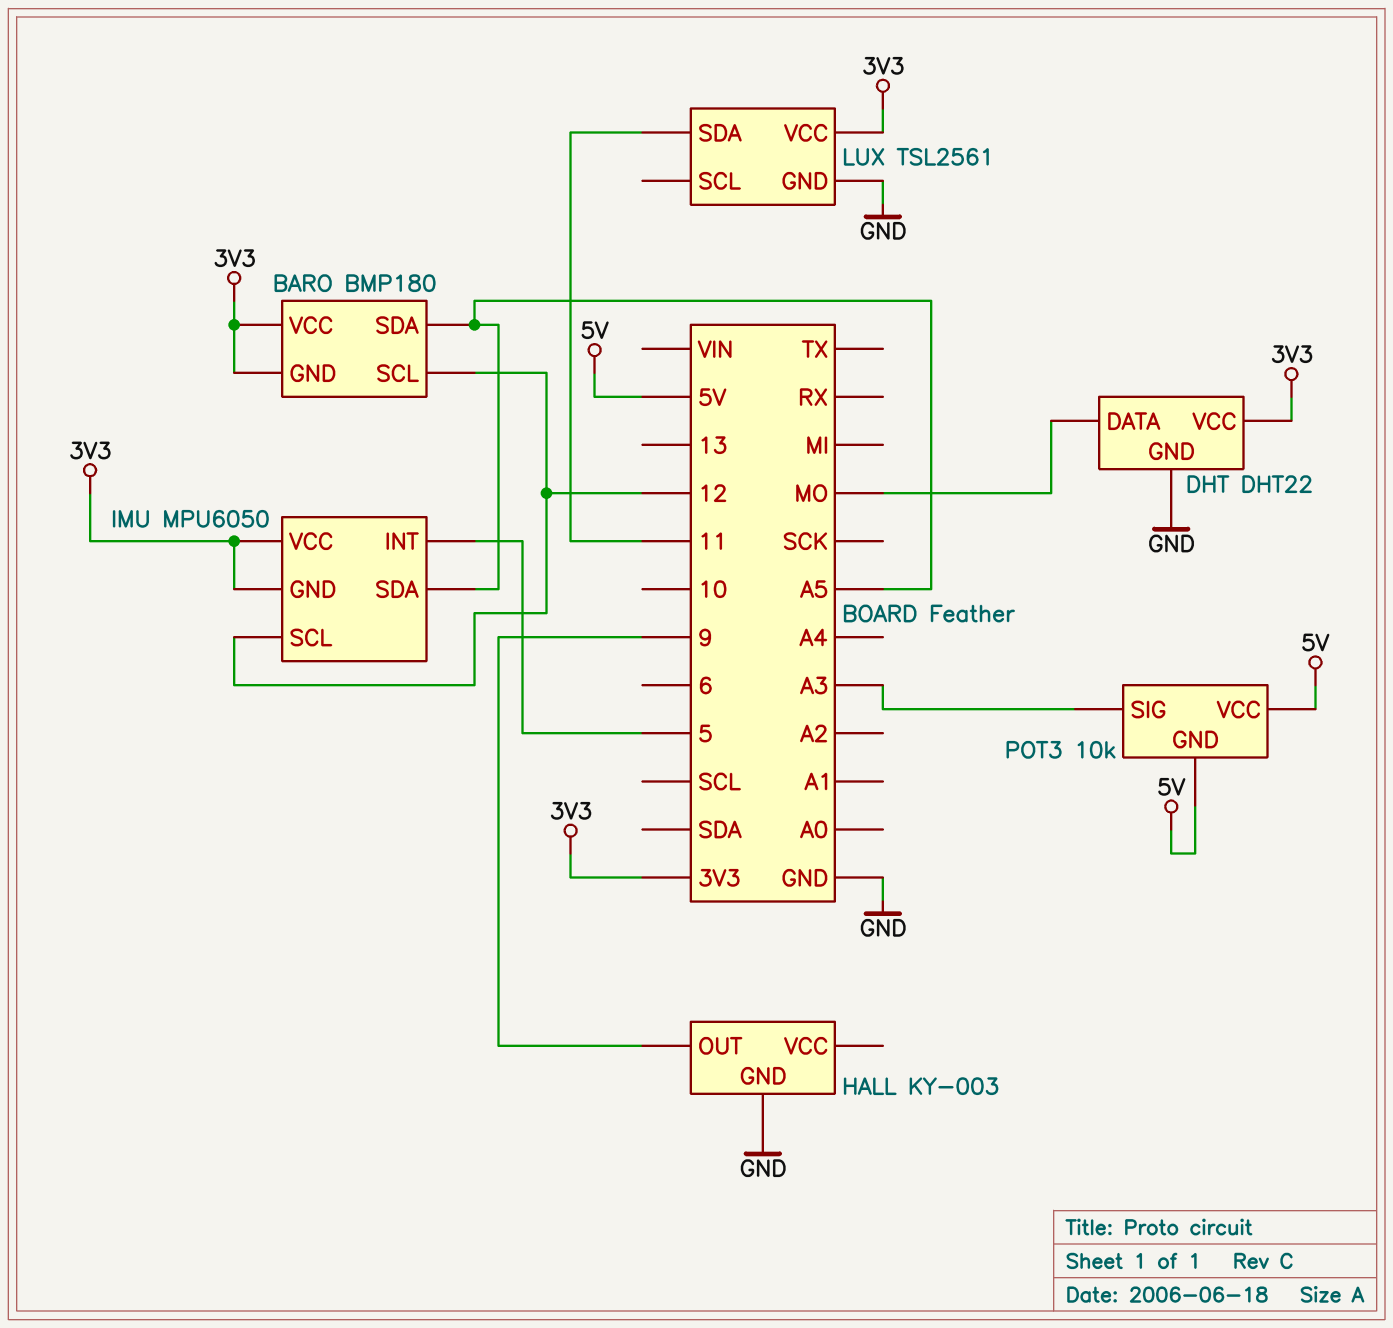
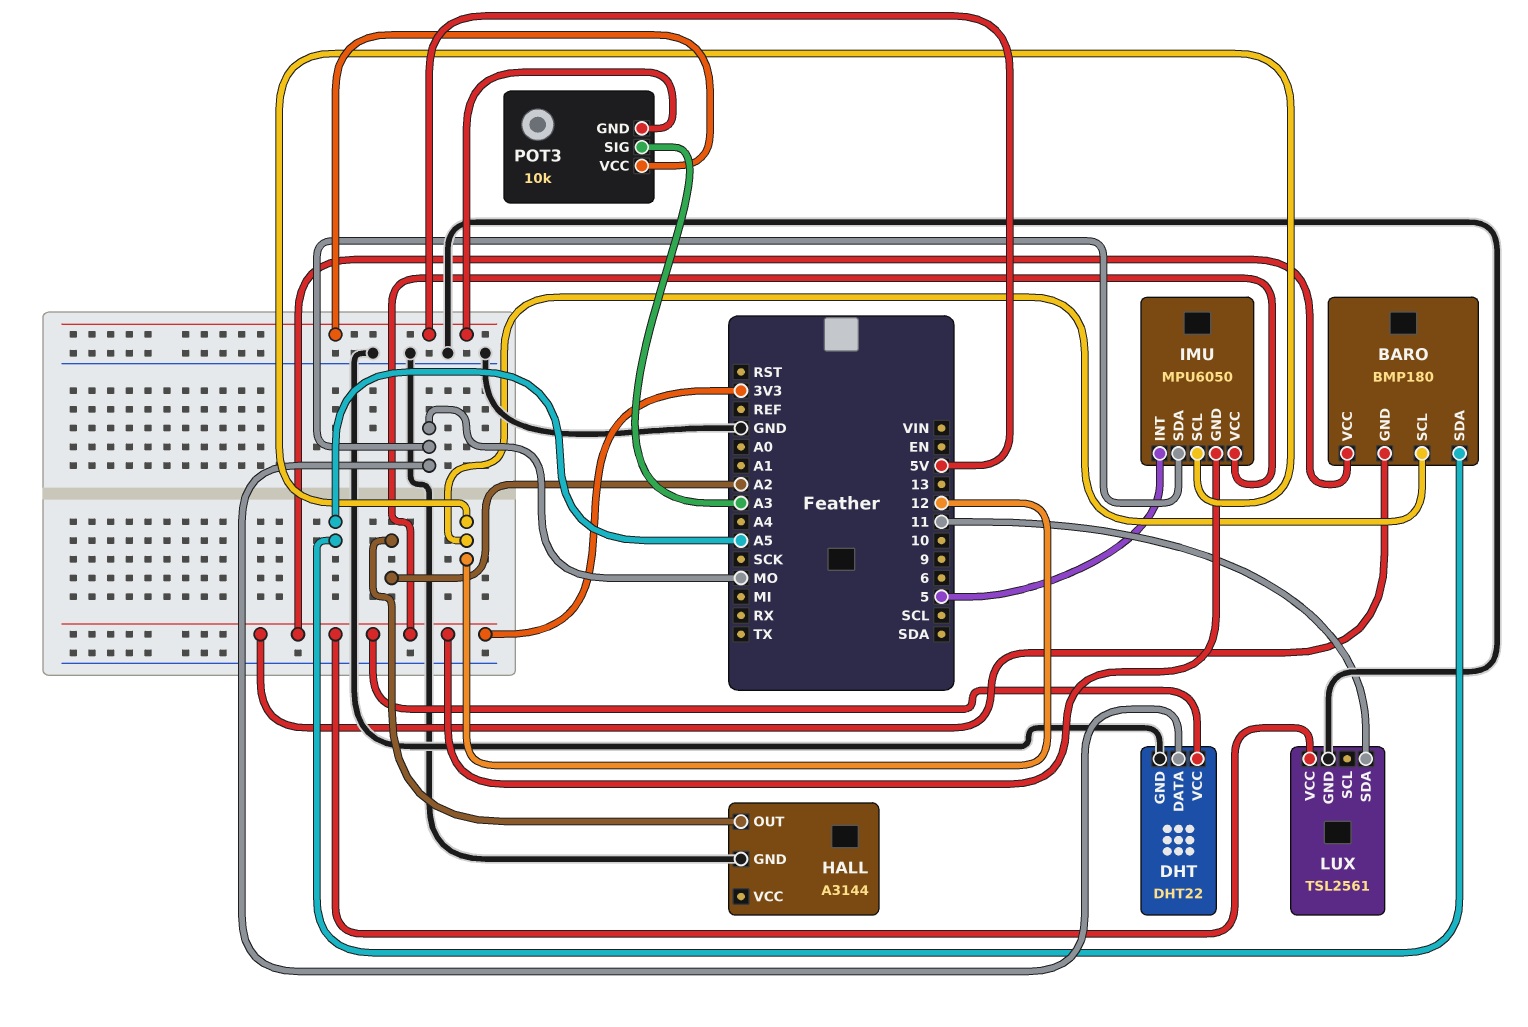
HALL: KY-003 -> A3144
HALL pin OUT: 9 -> A2
IMU pin SDA: A5 -> MO

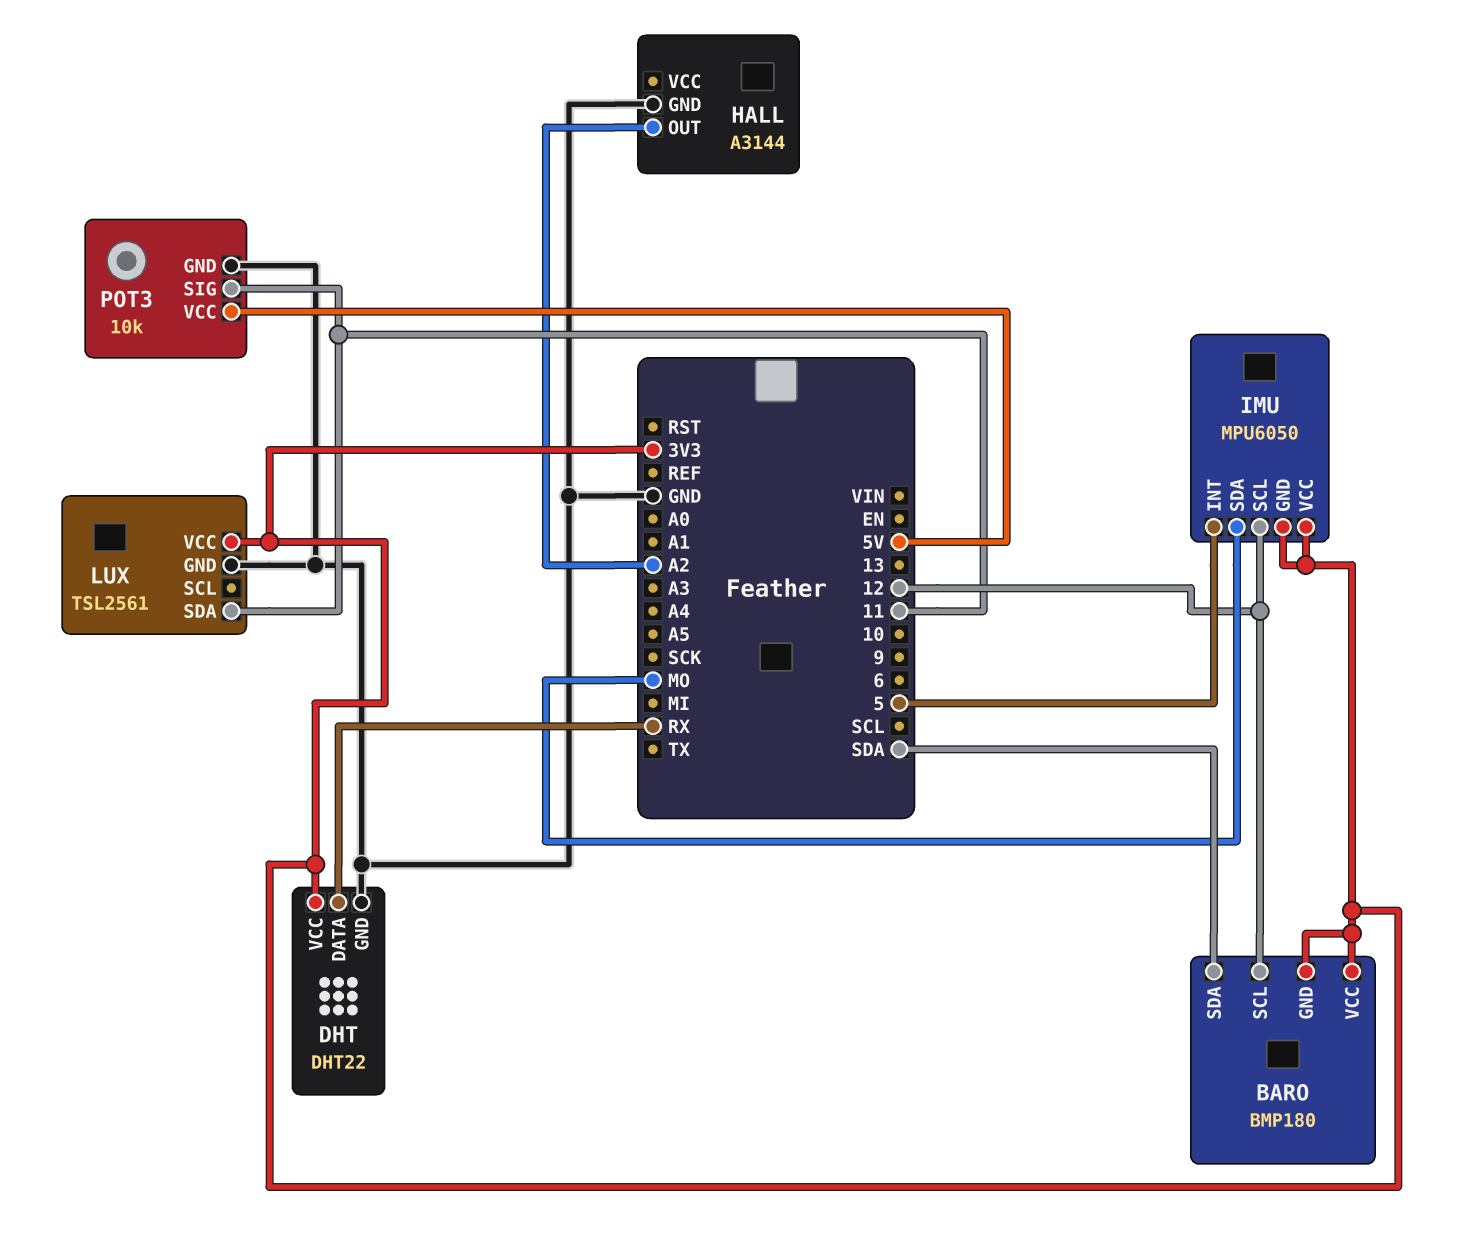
BARO pin SDA: A5 -> SDA
DHT pin DATA: MO -> RX
POT3 pin GND: 5V -> GND
POT3 pin SIG: A3 -> 11

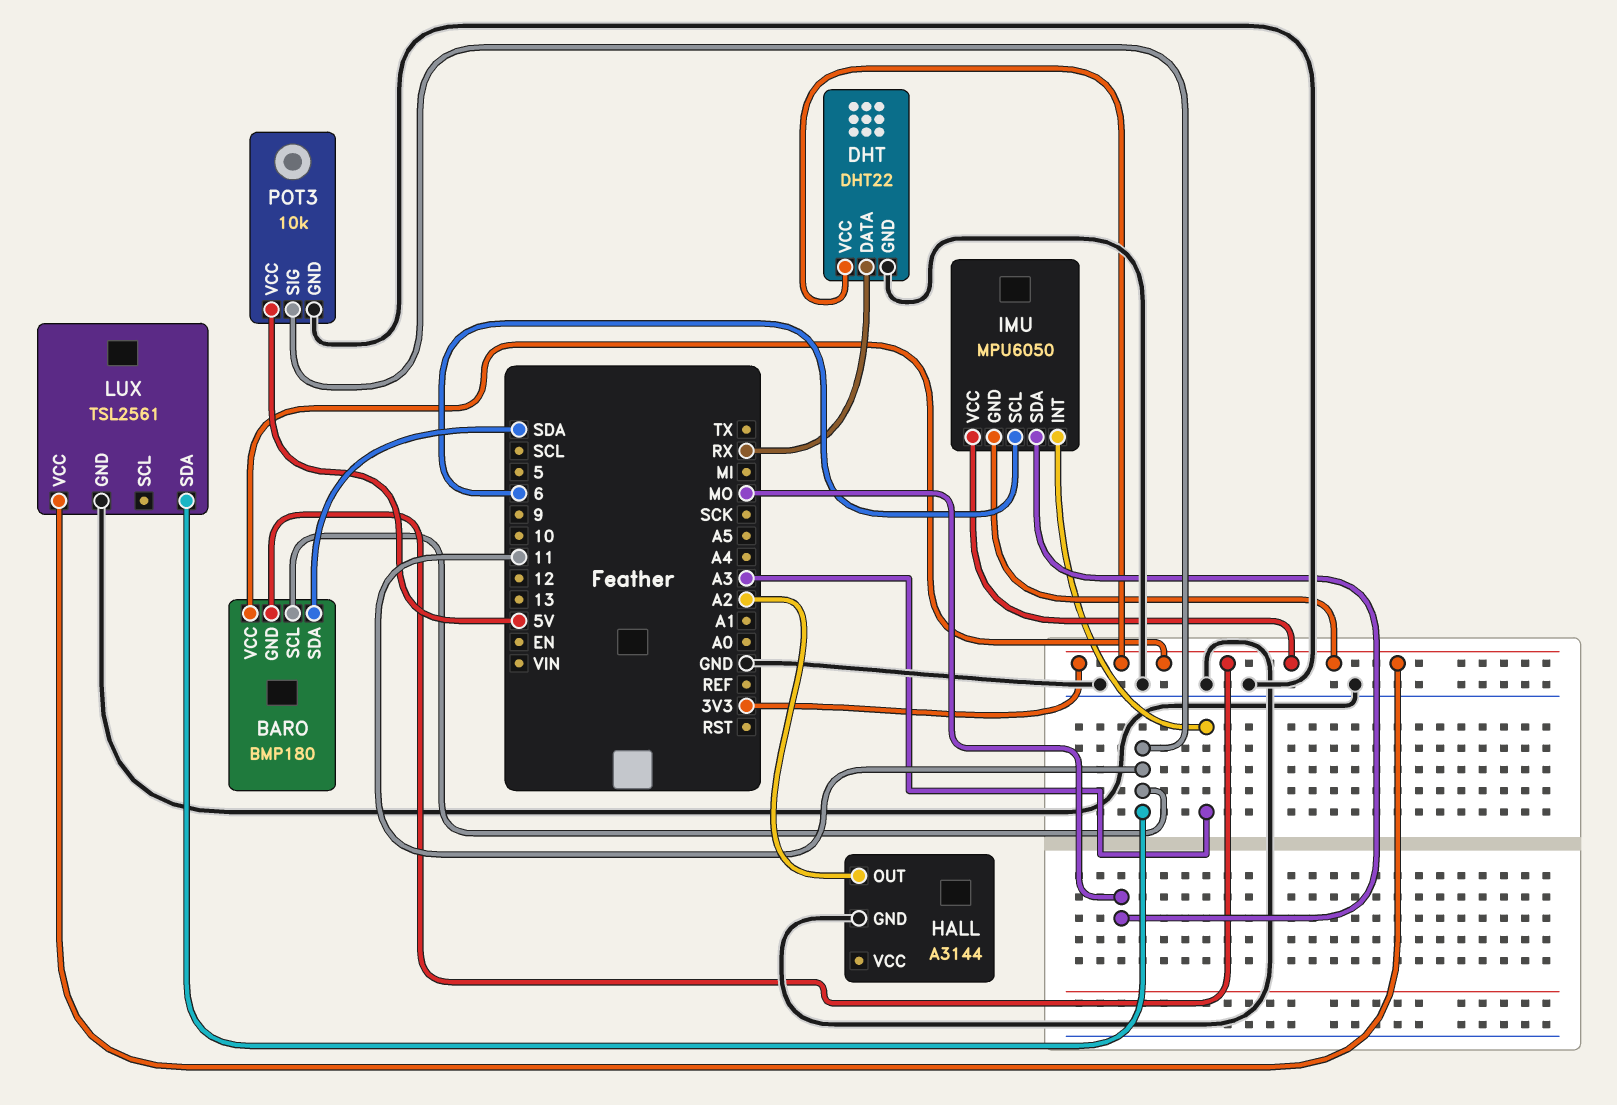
BARO pin SCL: 12 -> 11
IMU pin INT: 5 -> A3
IMU pin SCL: 12 -> 6

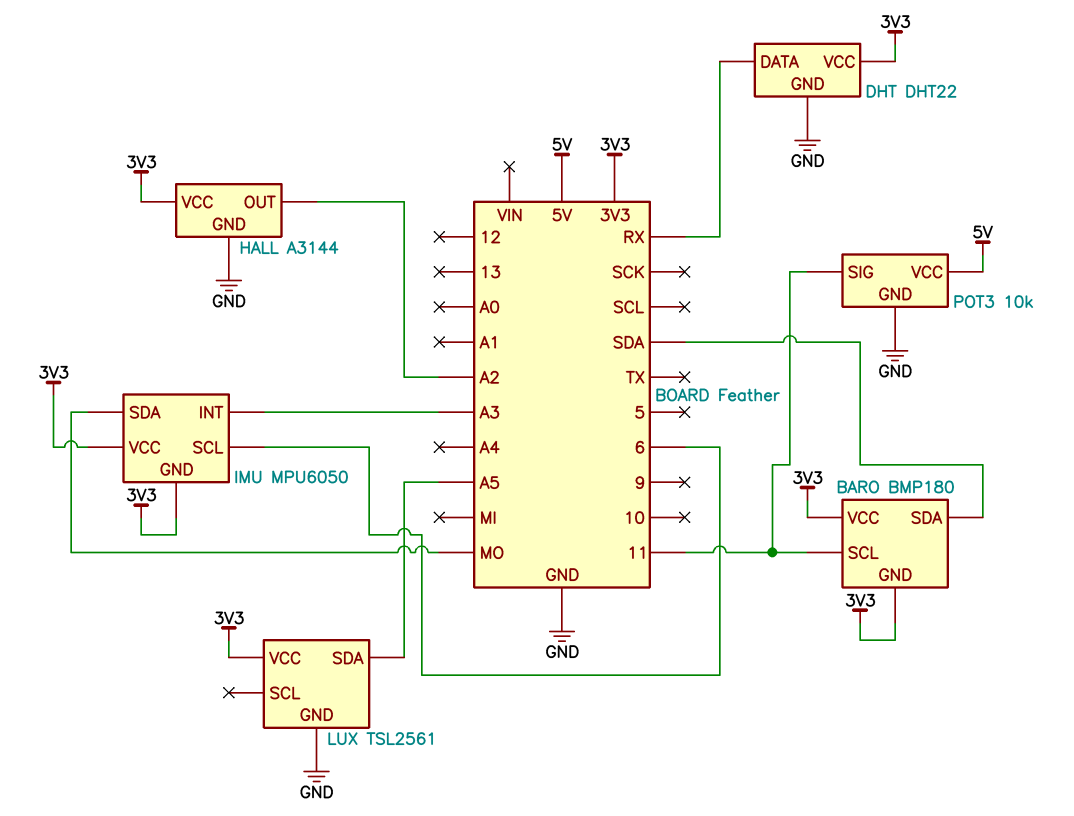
HALL pin VCC: none -> 3V3
LUX pin SDA: 11 -> A5

